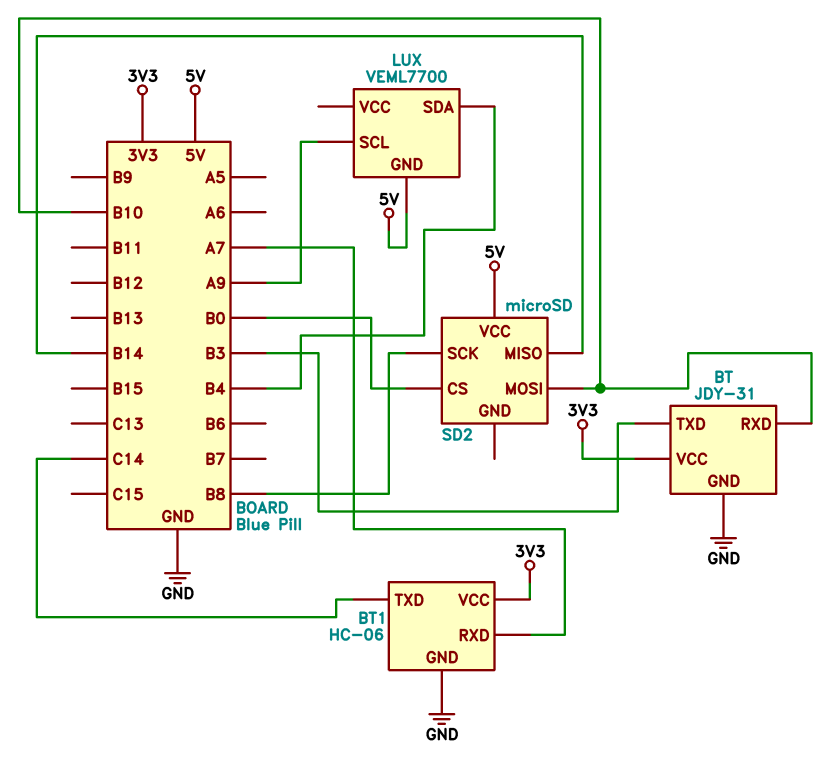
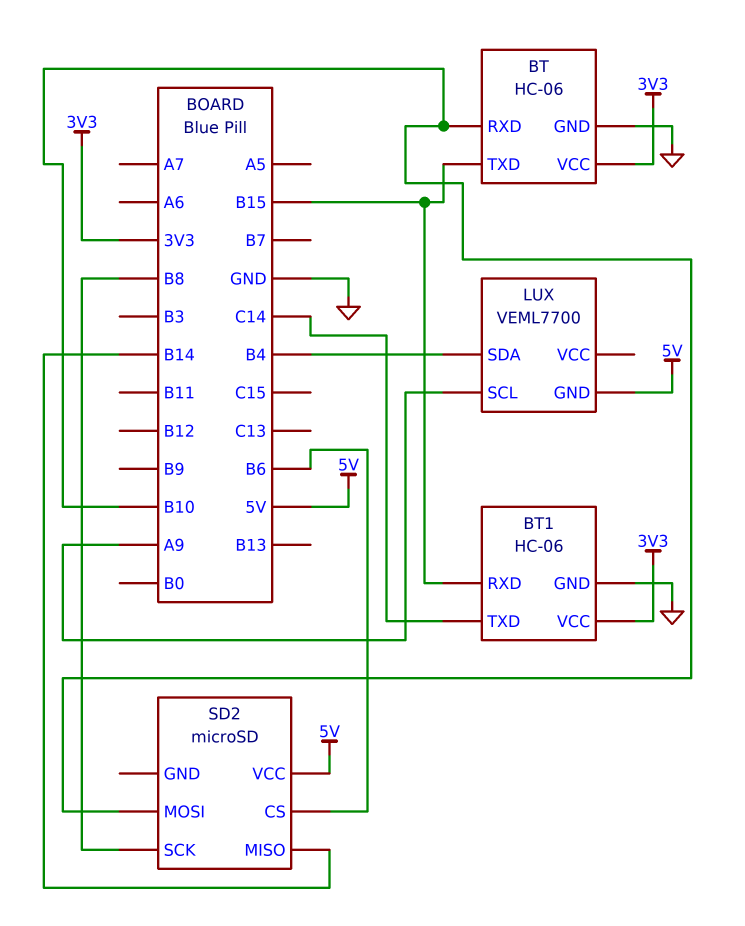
BT: JDY-31 -> HC-06
BT pin TXD: B3 -> B15
BT1 pin RXD: A7 -> B15
SD2 pin CS: B0 -> B6

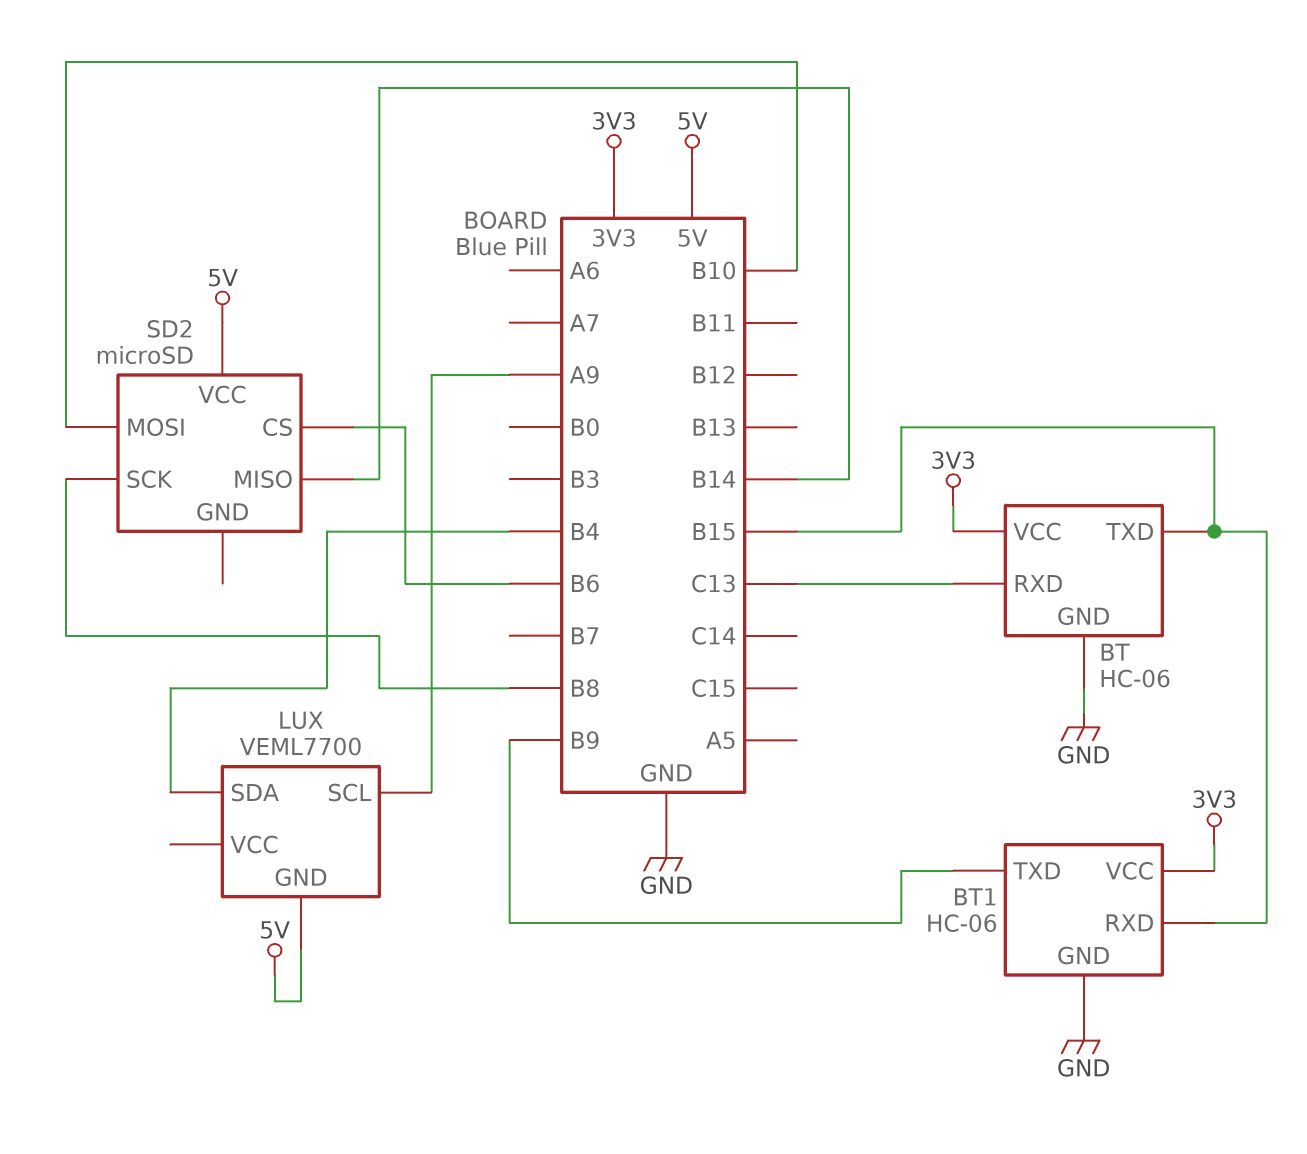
BT pin RXD: B10 -> C13
BT1 pin TXD: C14 -> B9

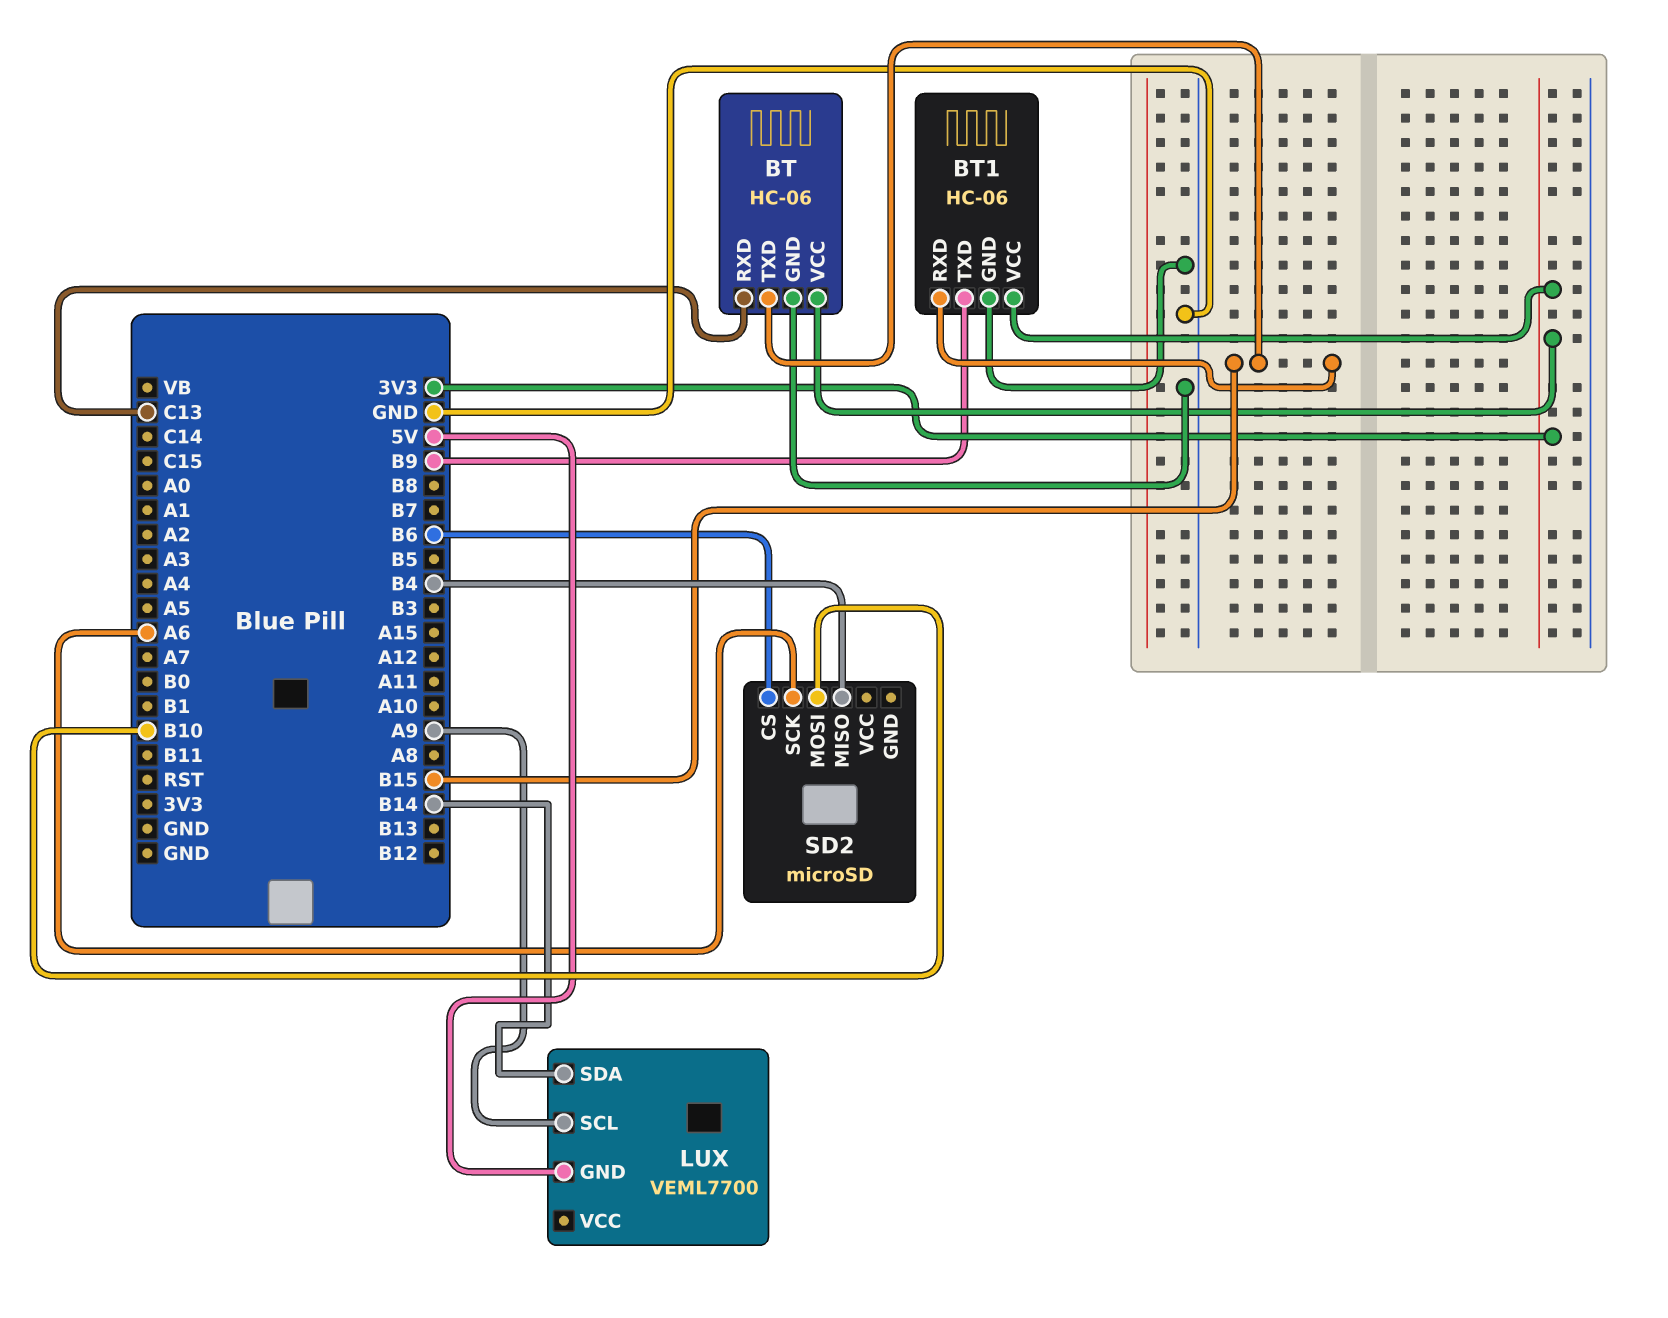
LUX pin SDA: B4 -> B14
SD2 pin MISO: B14 -> B4
SD2 pin SCK: B8 -> A6
SD2 pin VCC: 5V -> none

